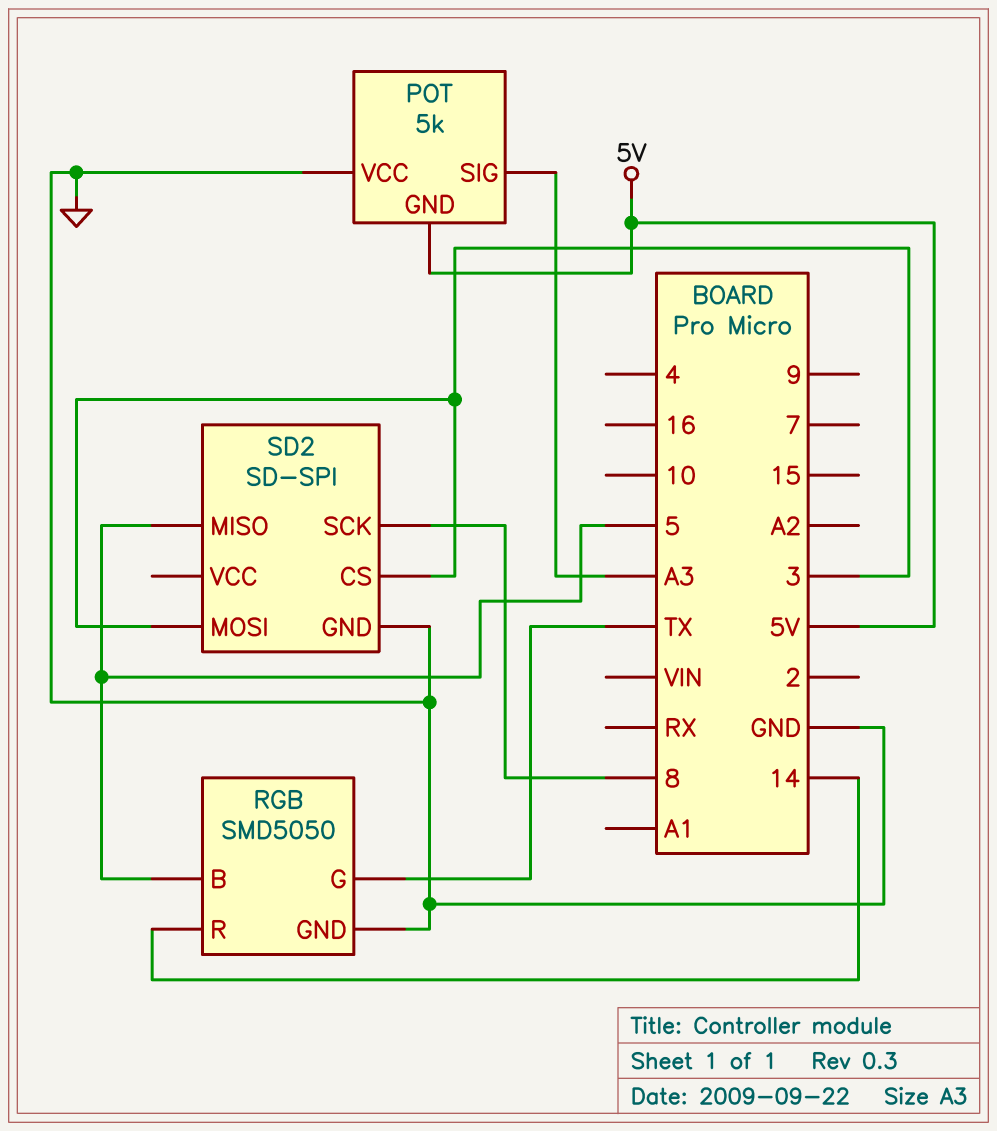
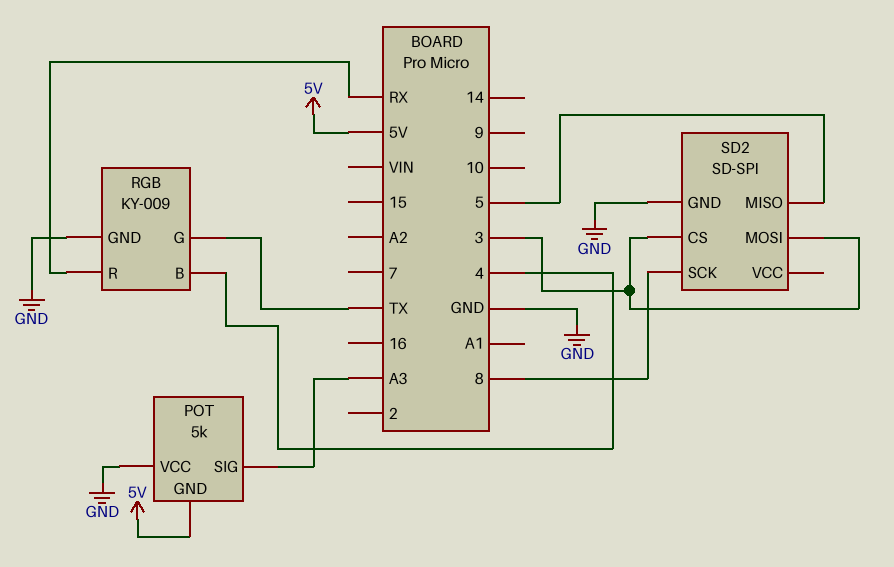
RGB: SMD5050 -> KY-009
RGB pin B: 5 -> 4
RGB pin R: 14 -> RX

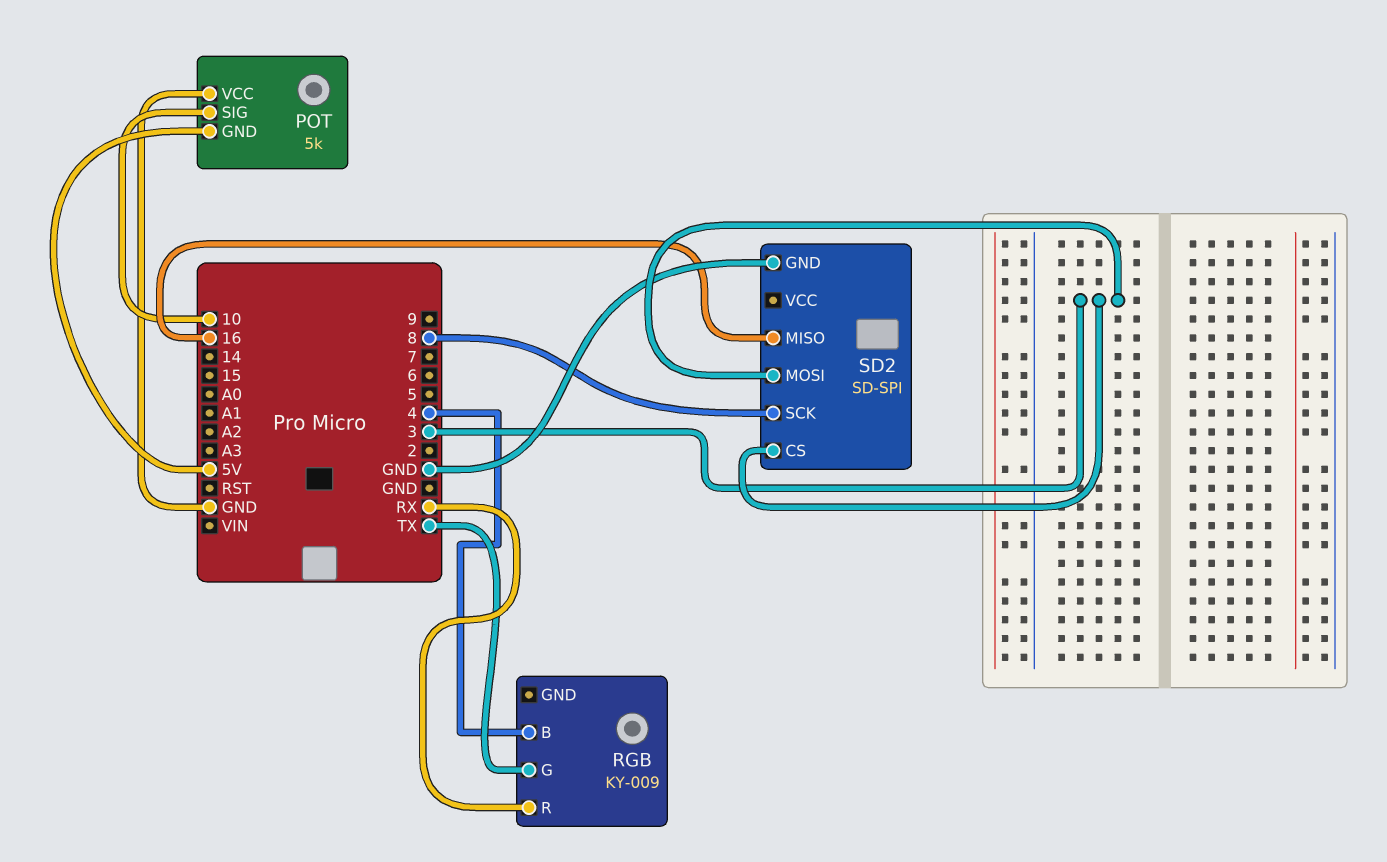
POT pin SIG: A3 -> 10
RGB pin GND: GND -> none
SD2 pin MISO: 5 -> 16

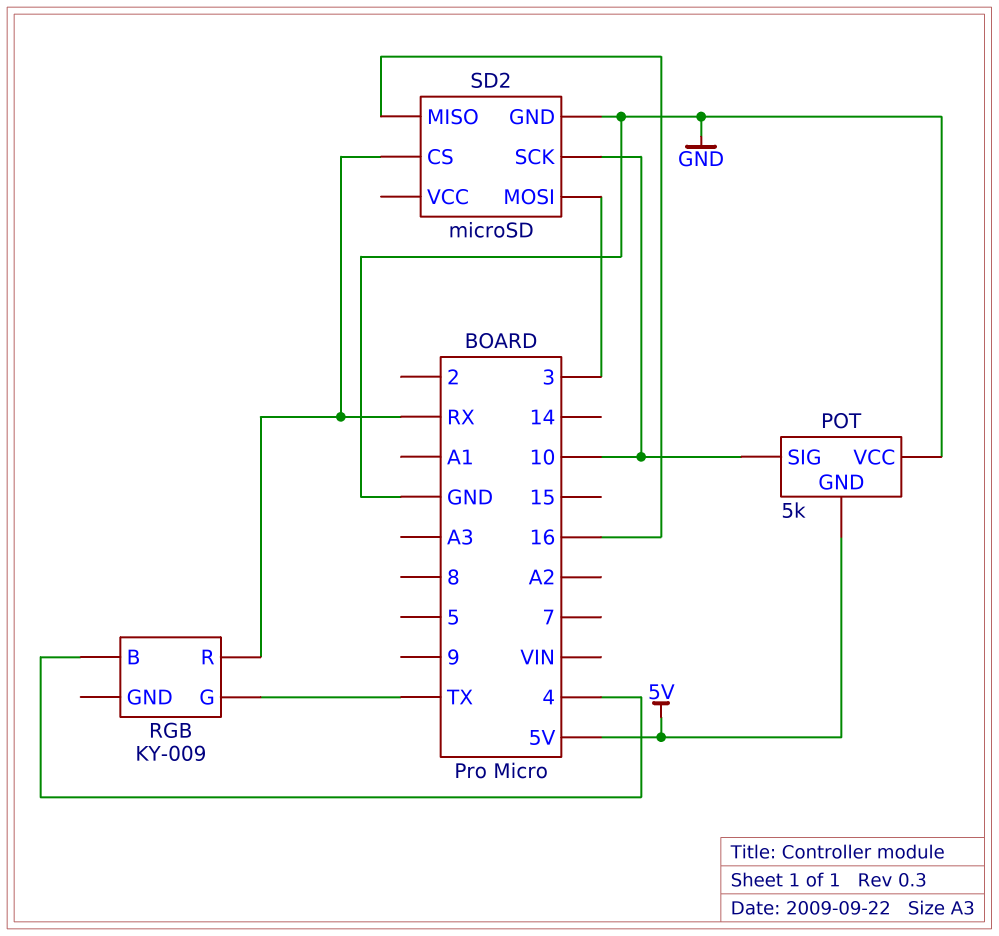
SD2: SD-SPI -> microSD
SD2 pin CS: 3 -> RX
SD2 pin SCK: 8 -> 10

